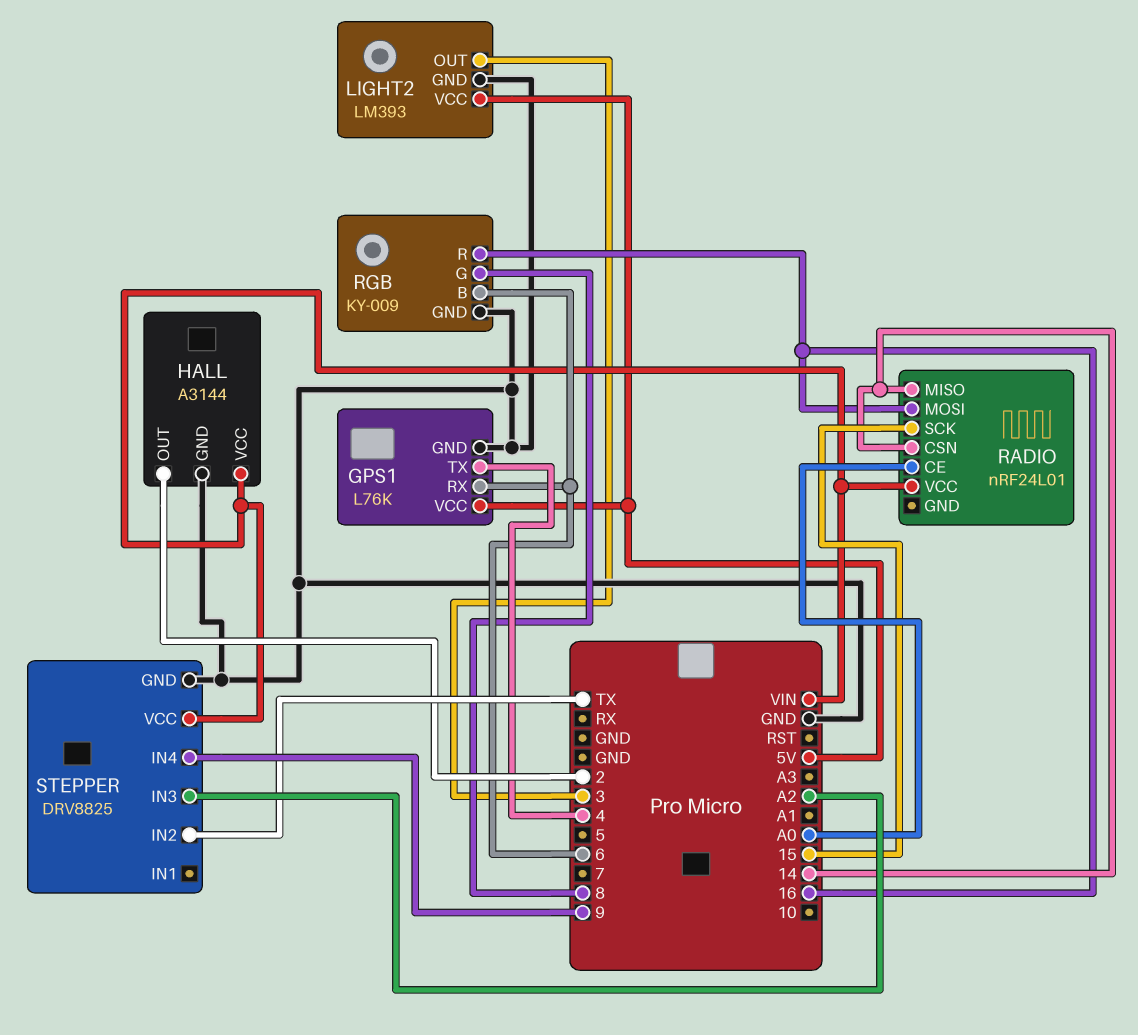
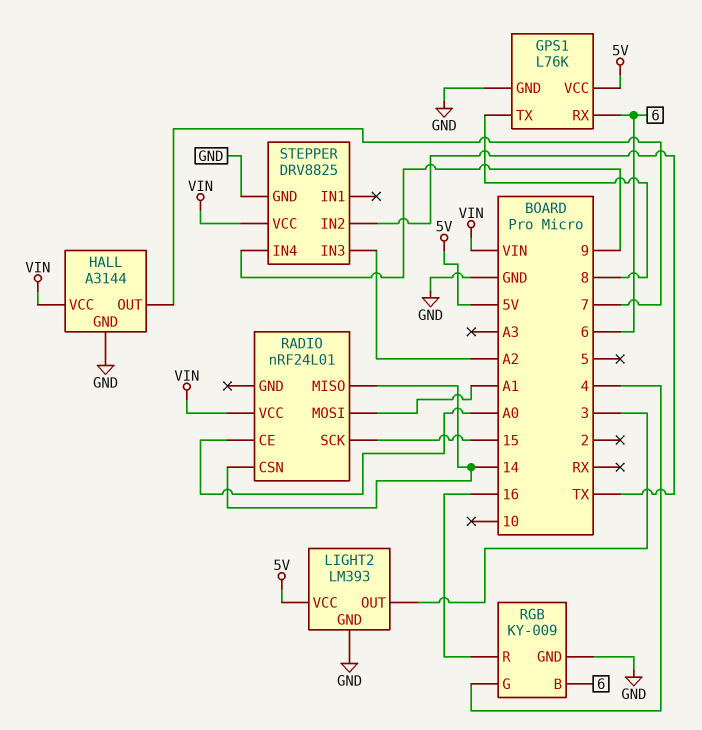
GPS1 pin TX: 4 -> 8
HALL pin OUT: 2 -> 7
RADIO pin MOSI: 16 -> A1
RGB pin G: 8 -> 4

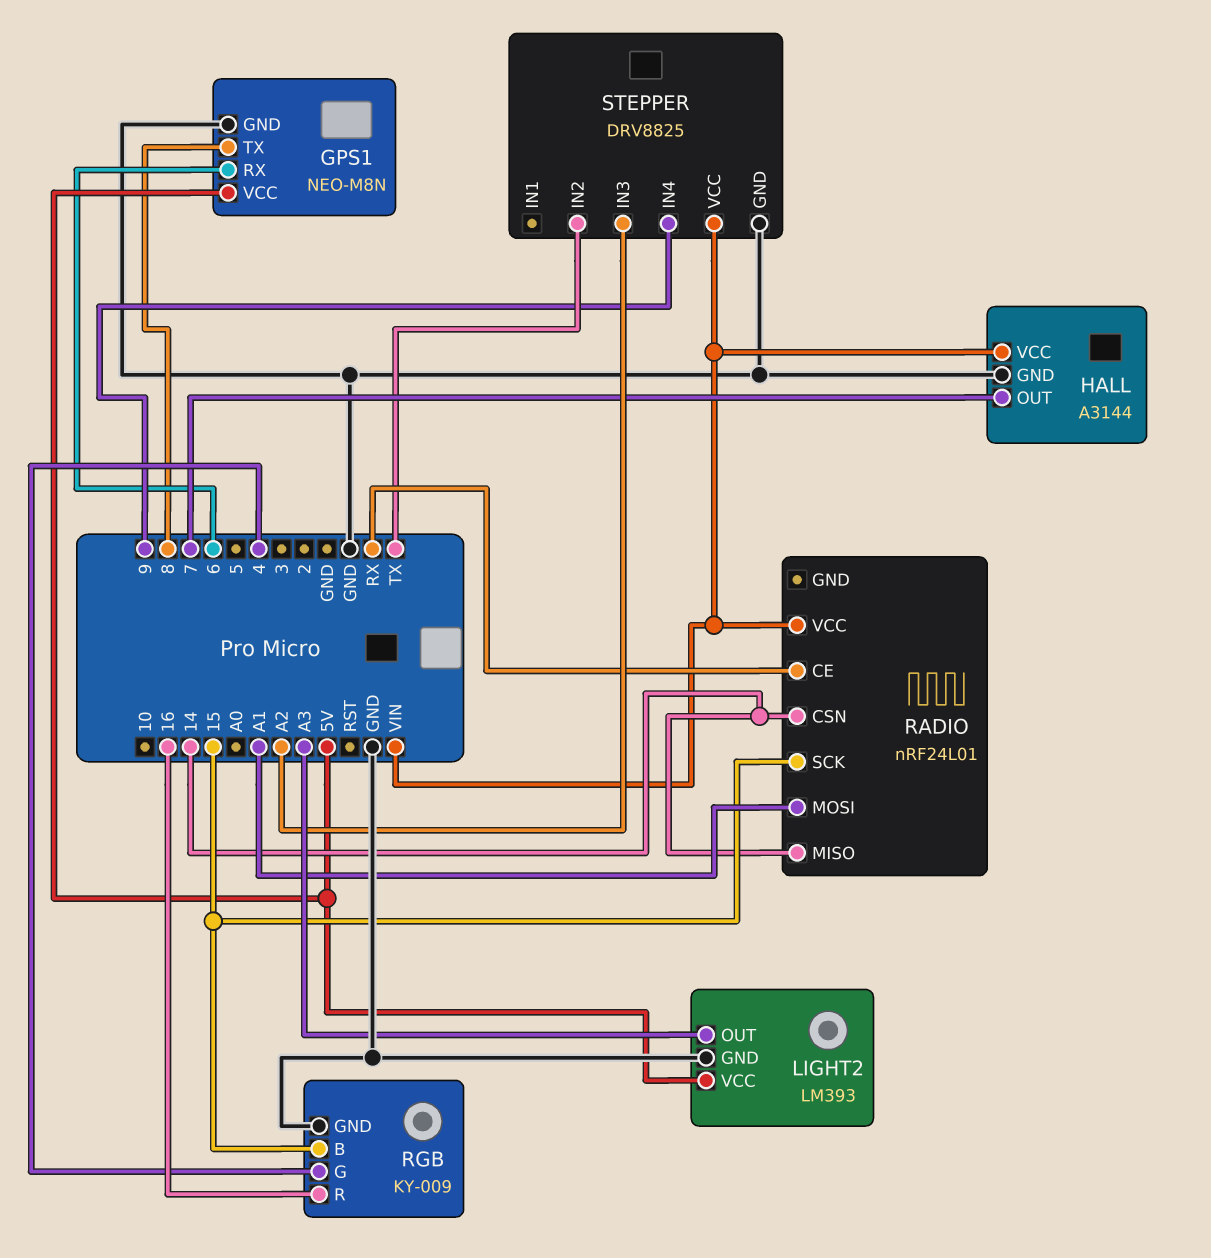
GPS1: L76K -> NEO-M8N
LIGHT2 pin OUT: 3 -> A3
RADIO pin CE: A0 -> RX
RGB pin B: 6 -> 15

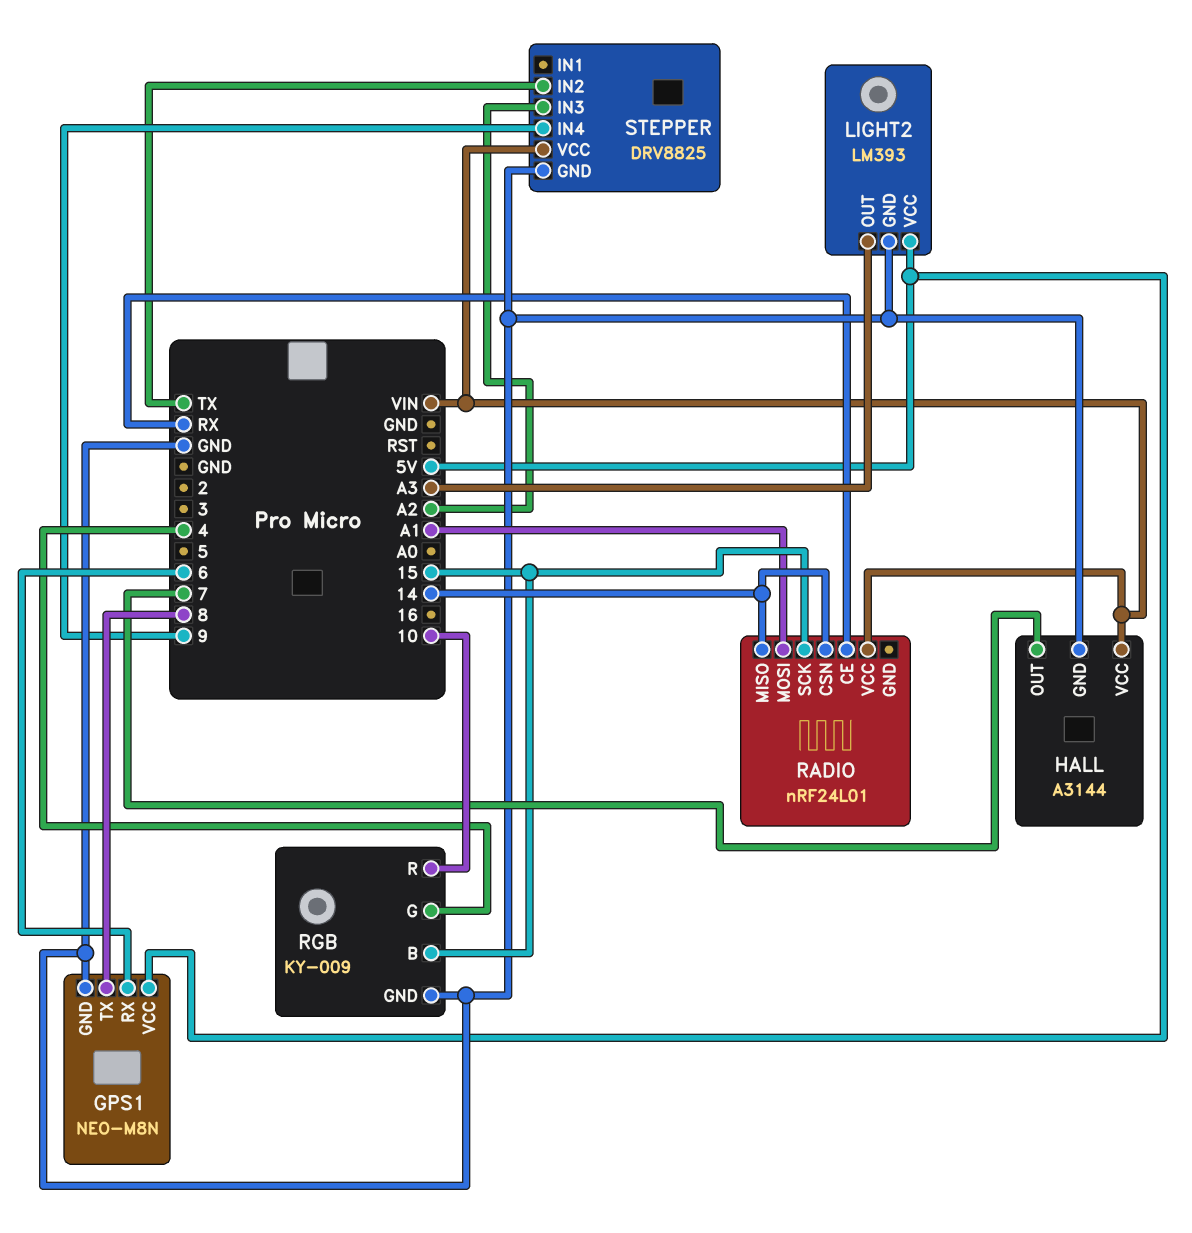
RGB pin R: 16 -> 10

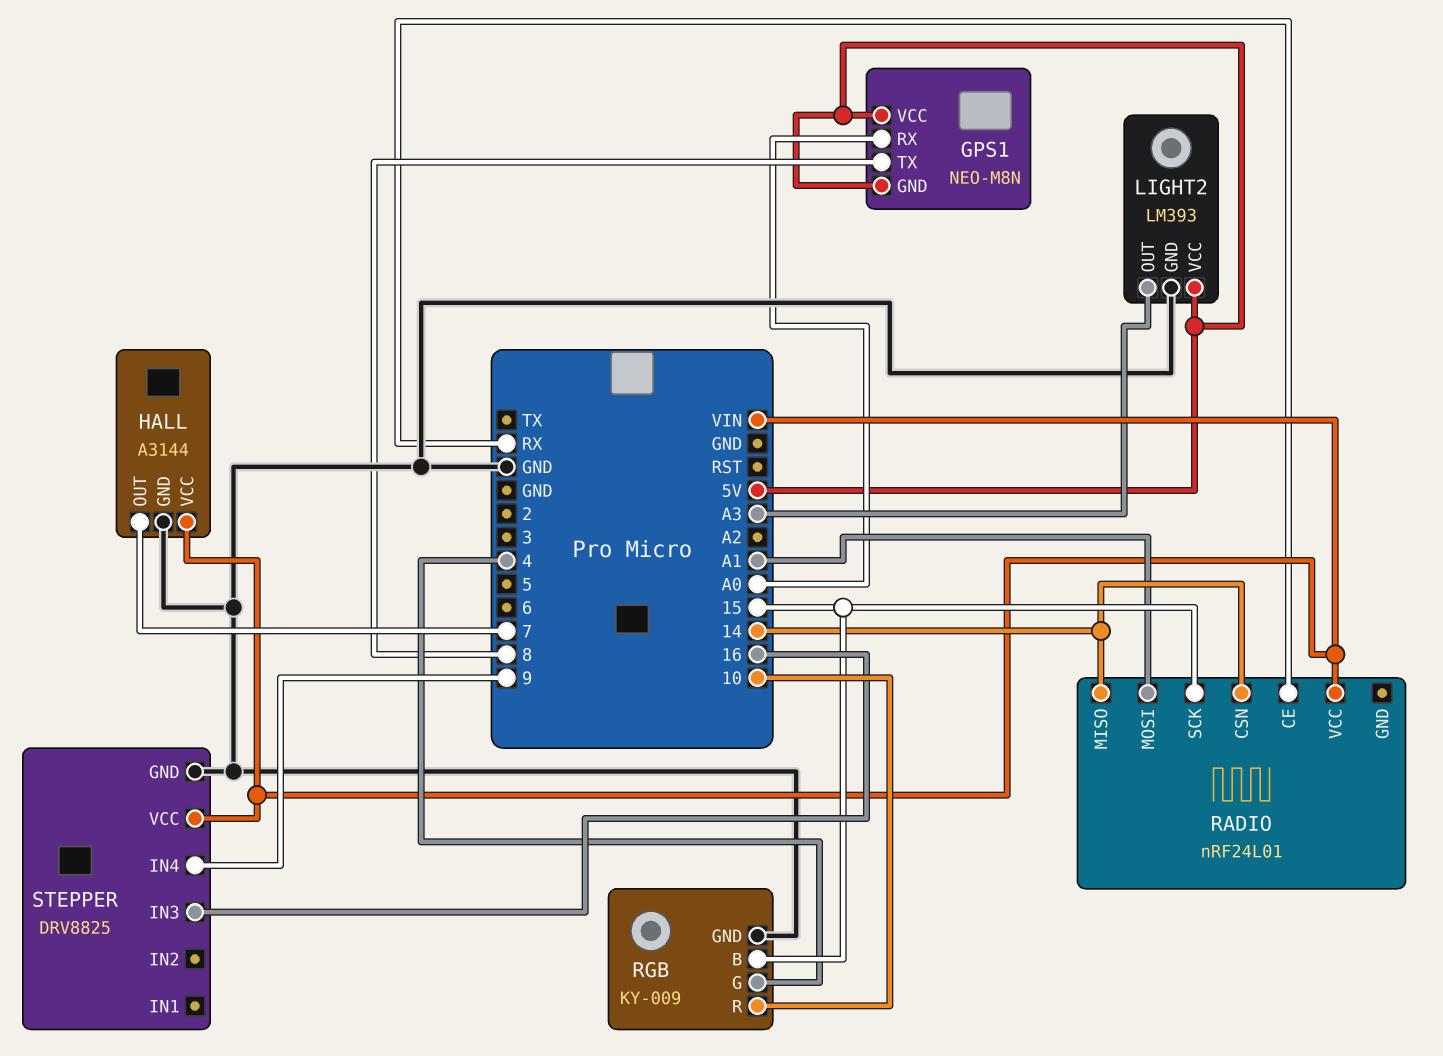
GPS1 pin GND: GND -> 5V
GPS1 pin RX: 6 -> A0
STEPPER pin IN2: TX -> none
STEPPER pin IN3: A2 -> 16

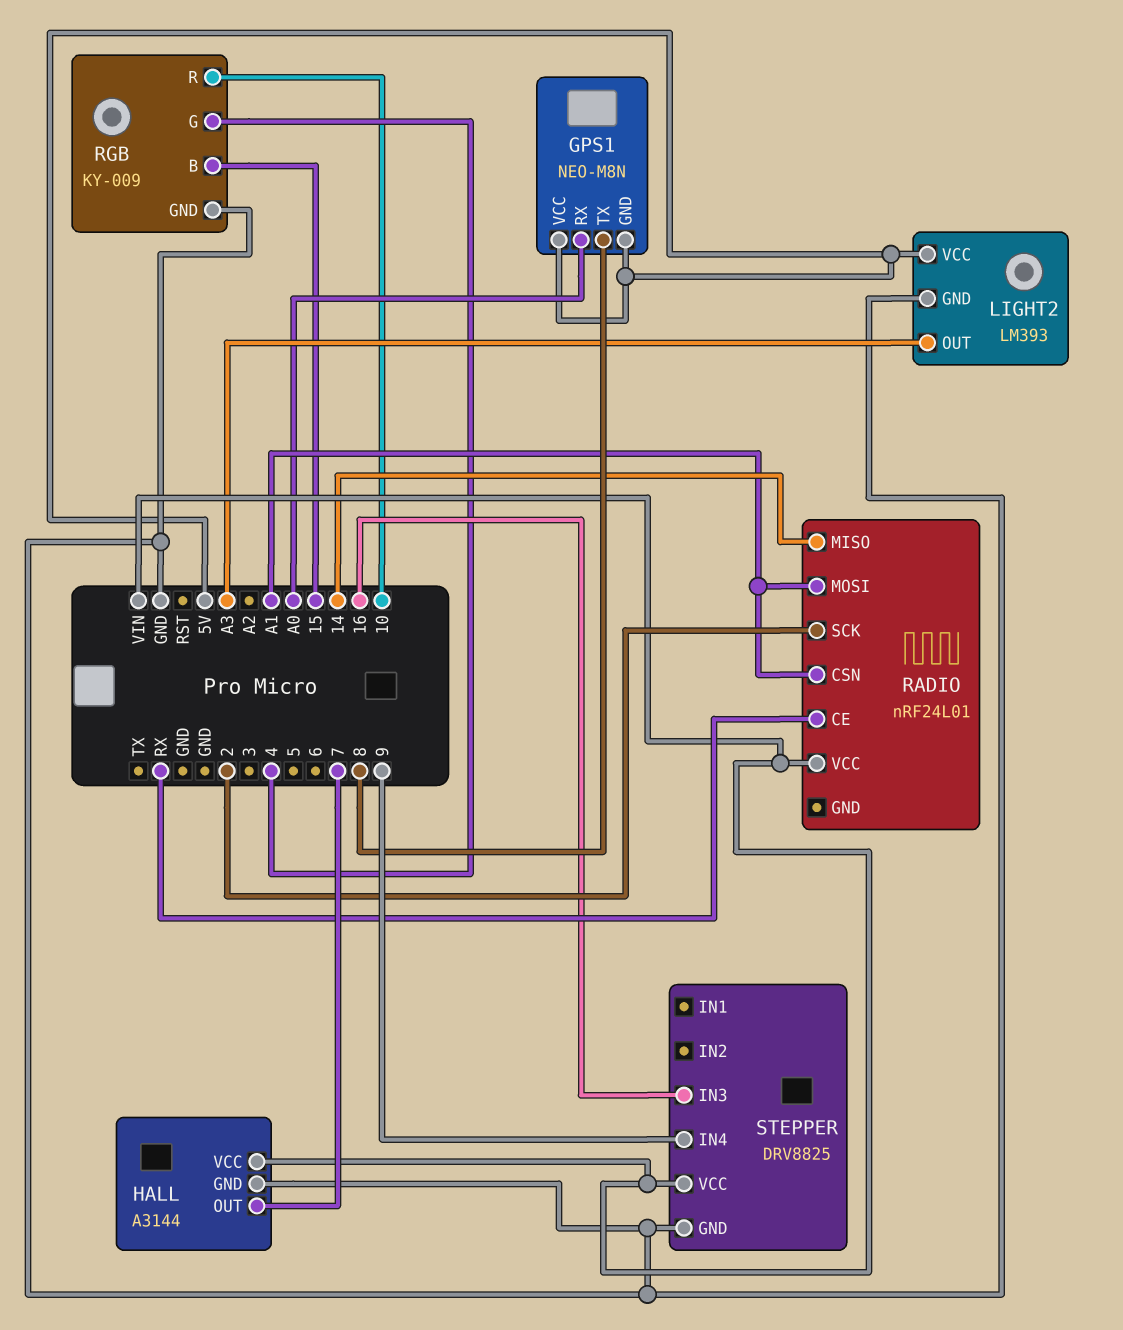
RADIO pin CSN: 14 -> A1
RADIO pin SCK: 15 -> 2

